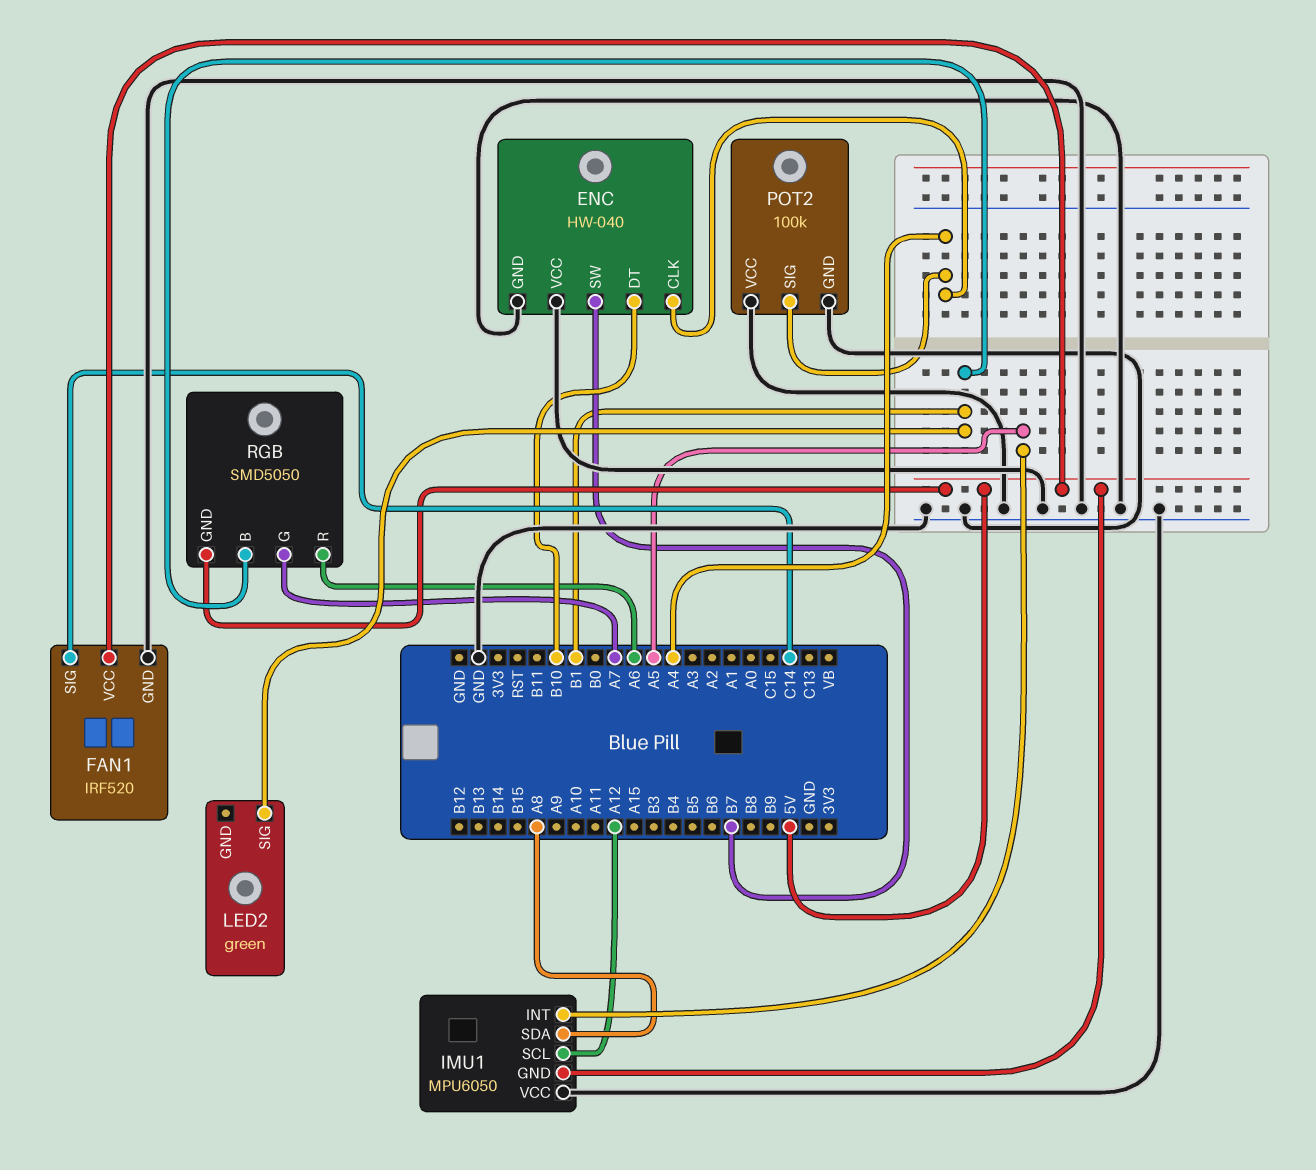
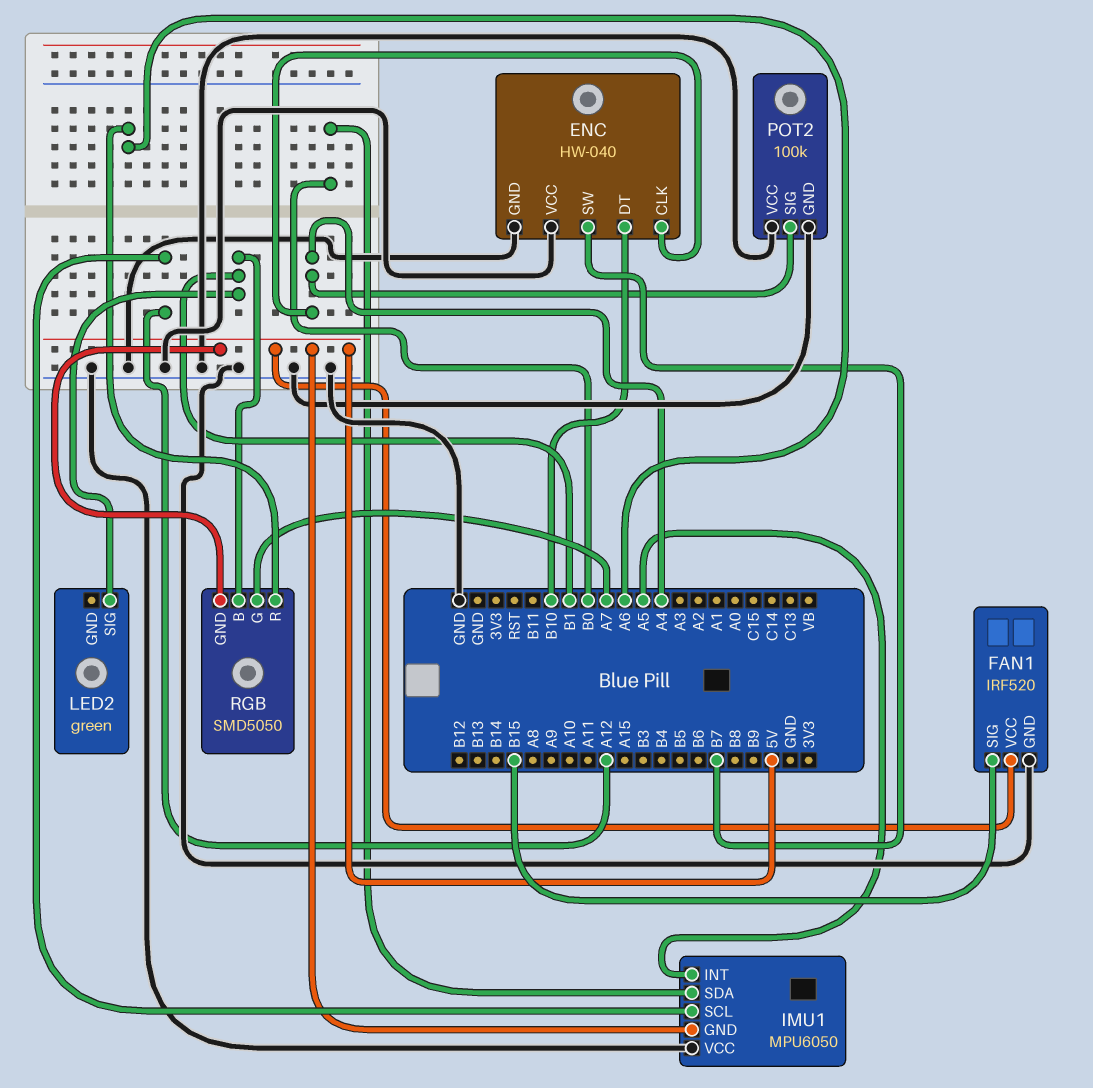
FAN1 pin SIG: C14 -> B15
IMU1 pin SDA: A8 -> B0

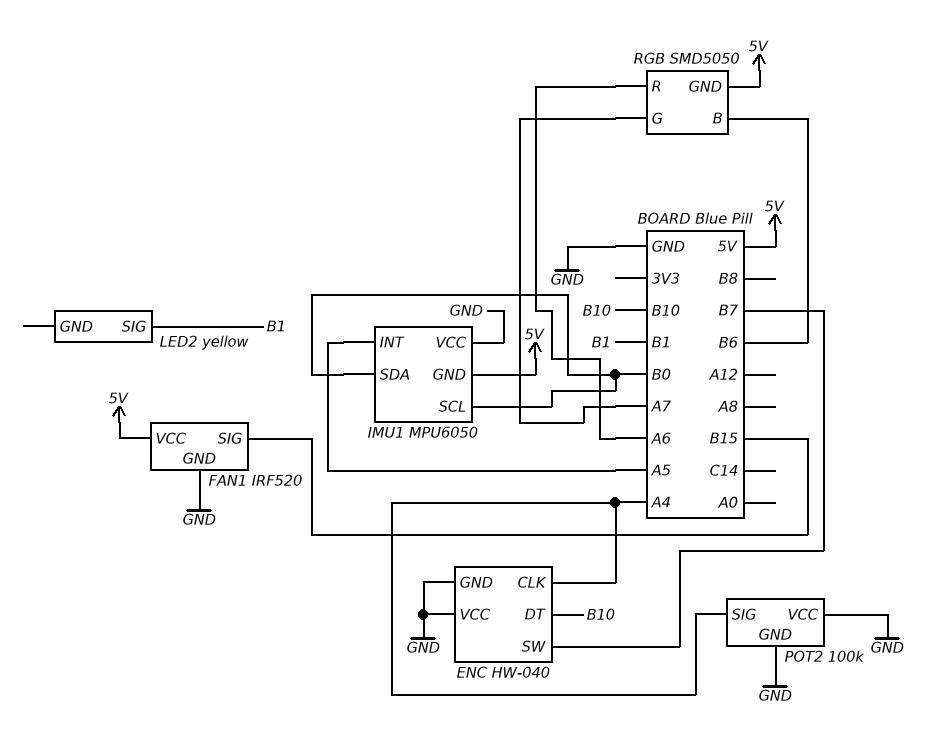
IMU1 pin SCL: A12 -> B0
LED2: green -> yellow
RGB pin B: B1 -> B6

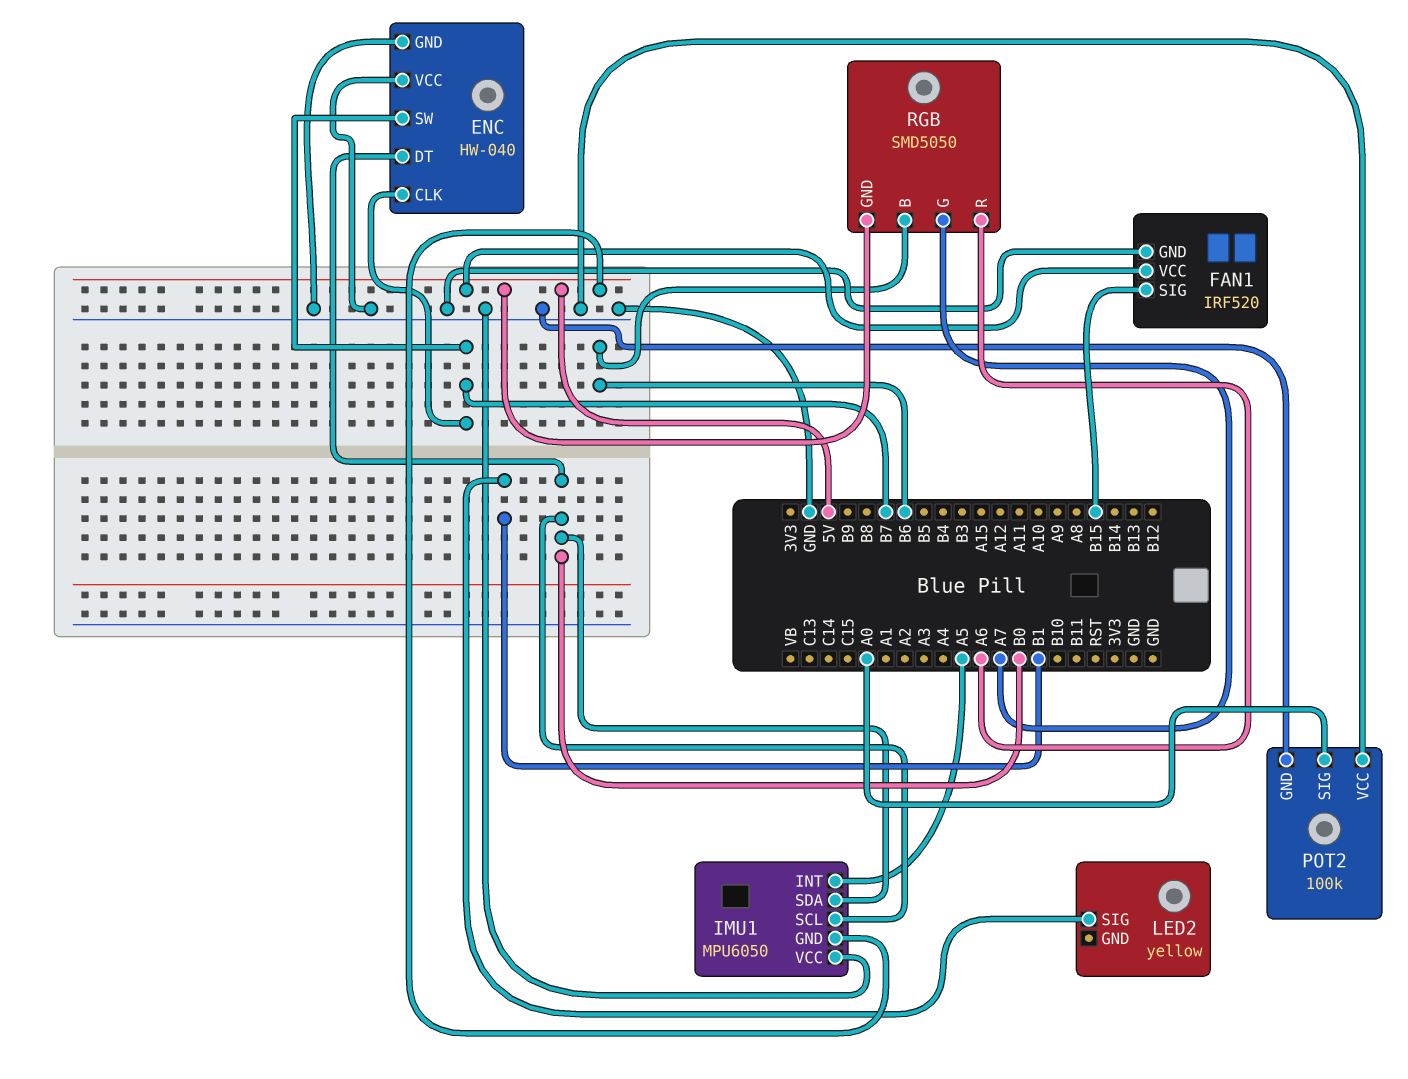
ENC pin CLK: A4 -> B7
ENC pin DT: B10 -> B0
POT2 pin SIG: A4 -> A0

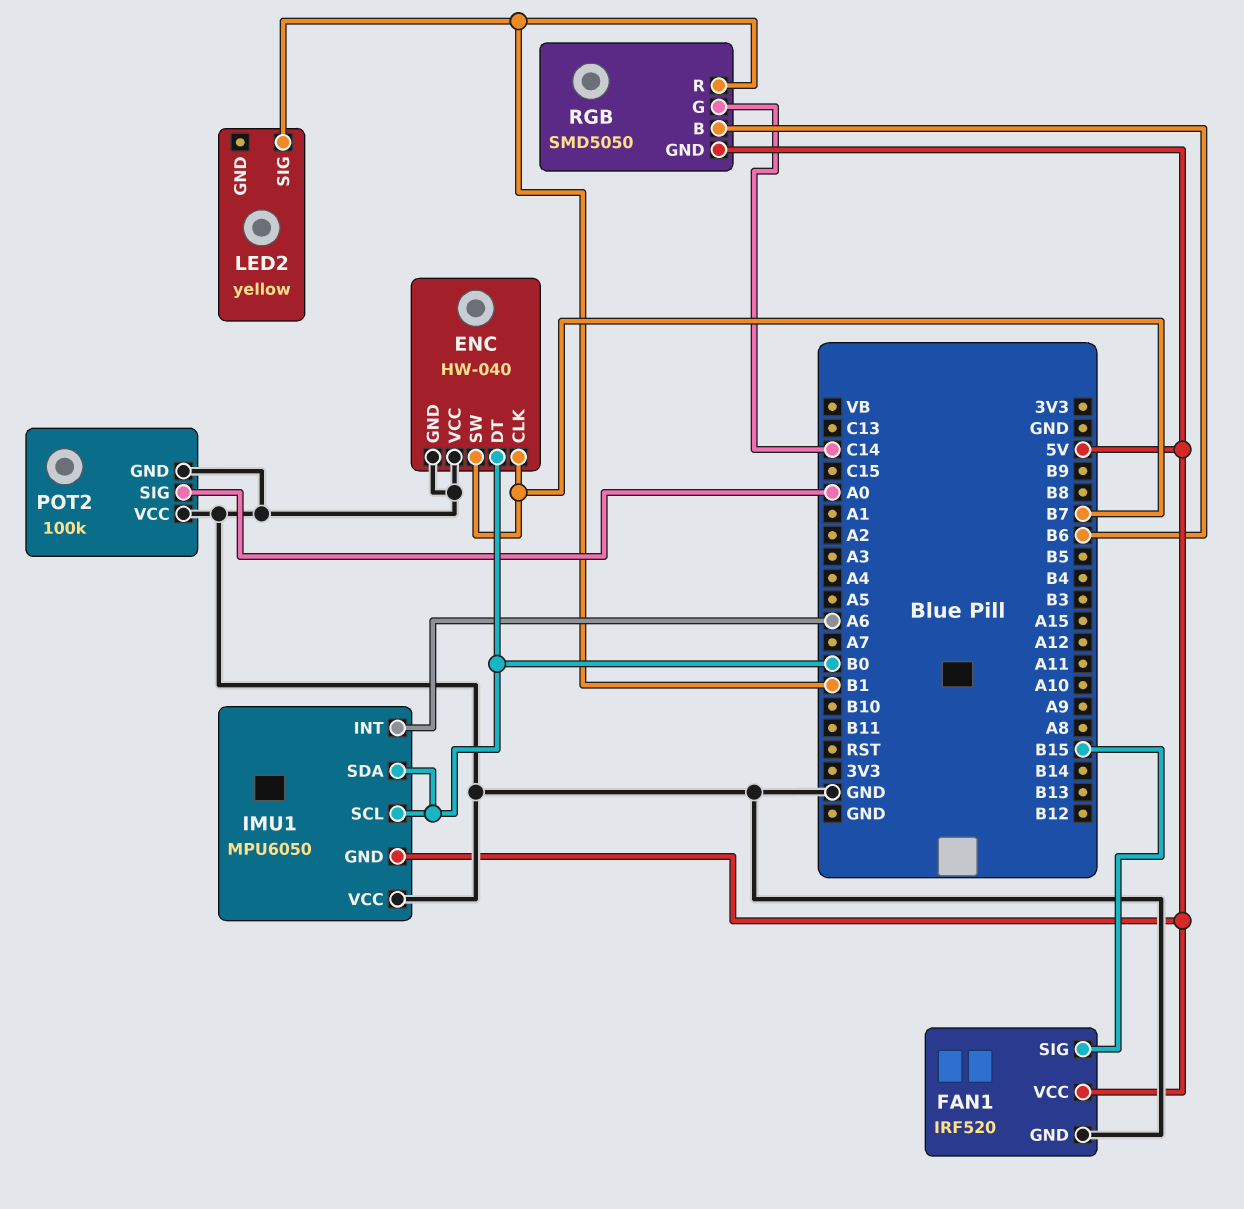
IMU1 pin INT: A5 -> A6
RGB pin G: A7 -> C14
RGB pin R: A6 -> B1

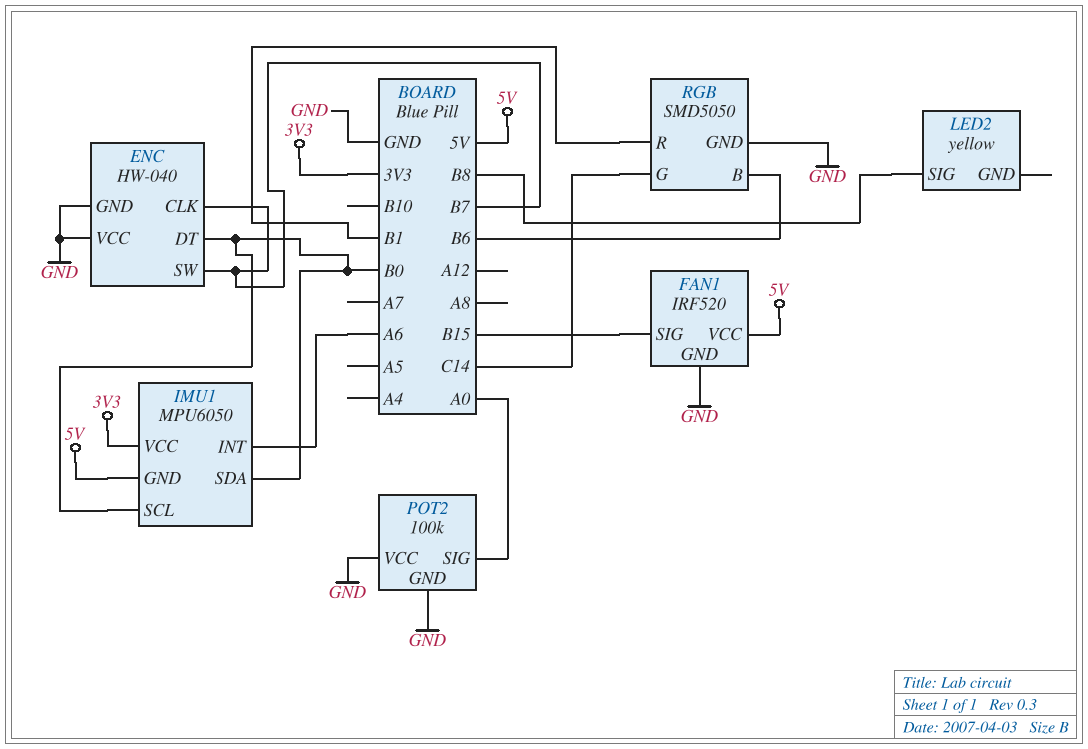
IMU1 pin VCC: GND -> 3V3
LED2 pin SIG: B1 -> B8
RGB pin GND: 5V -> GND

